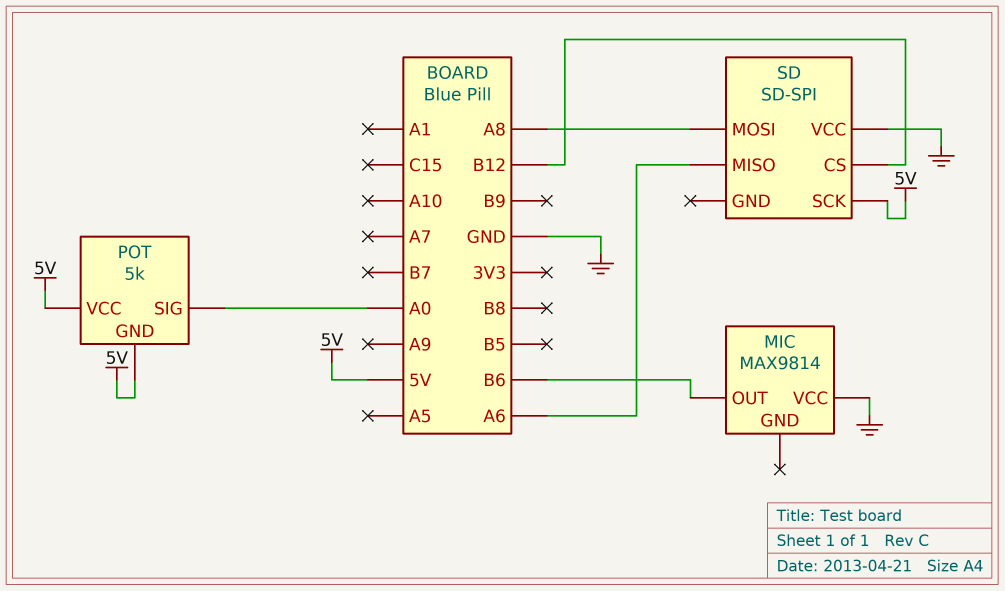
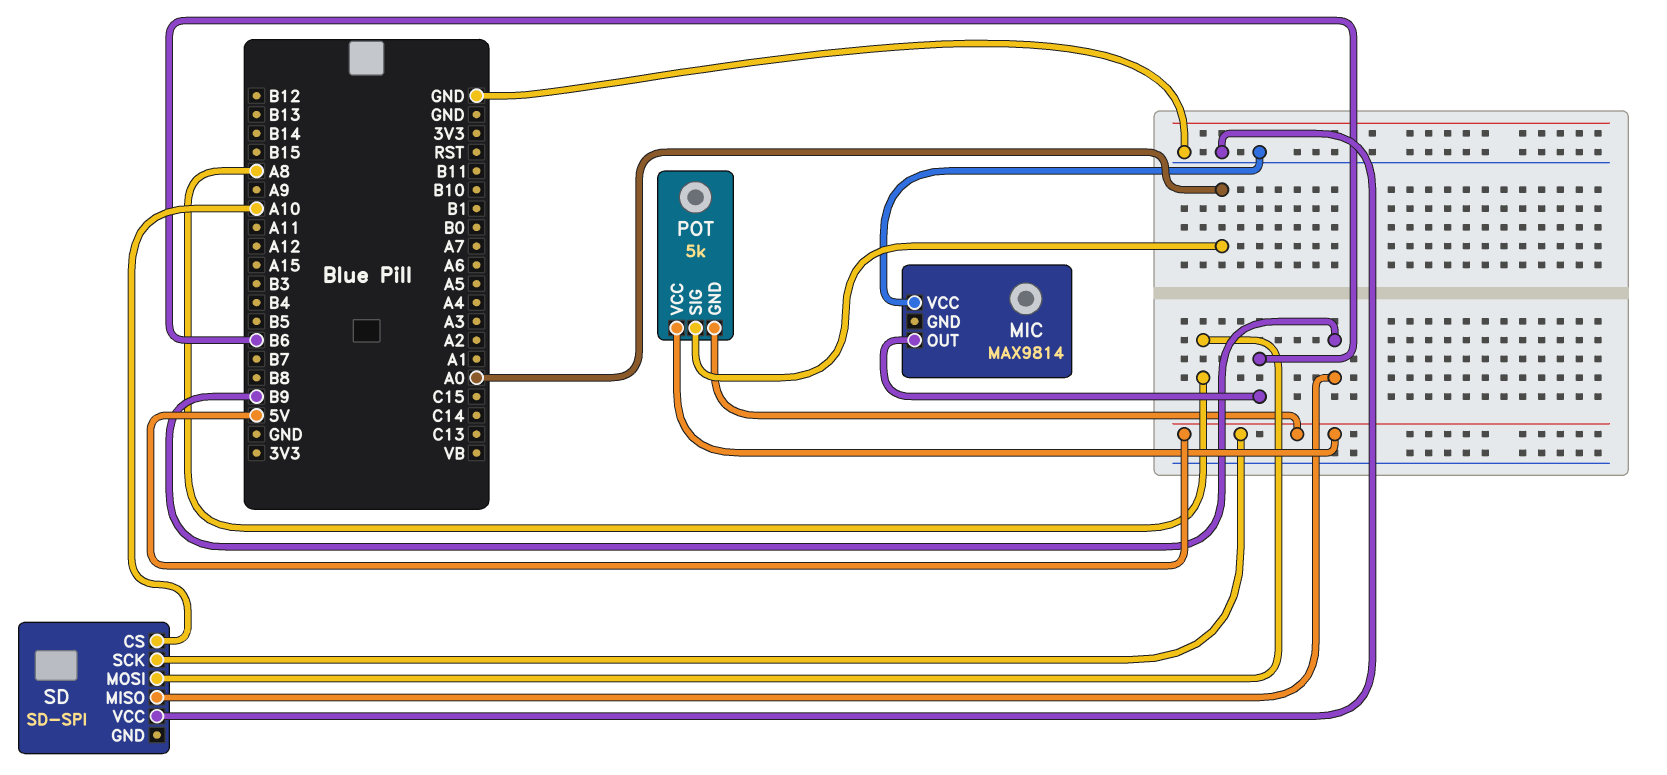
SD pin CS: B12 -> A10
SD pin MISO: A6 -> B9

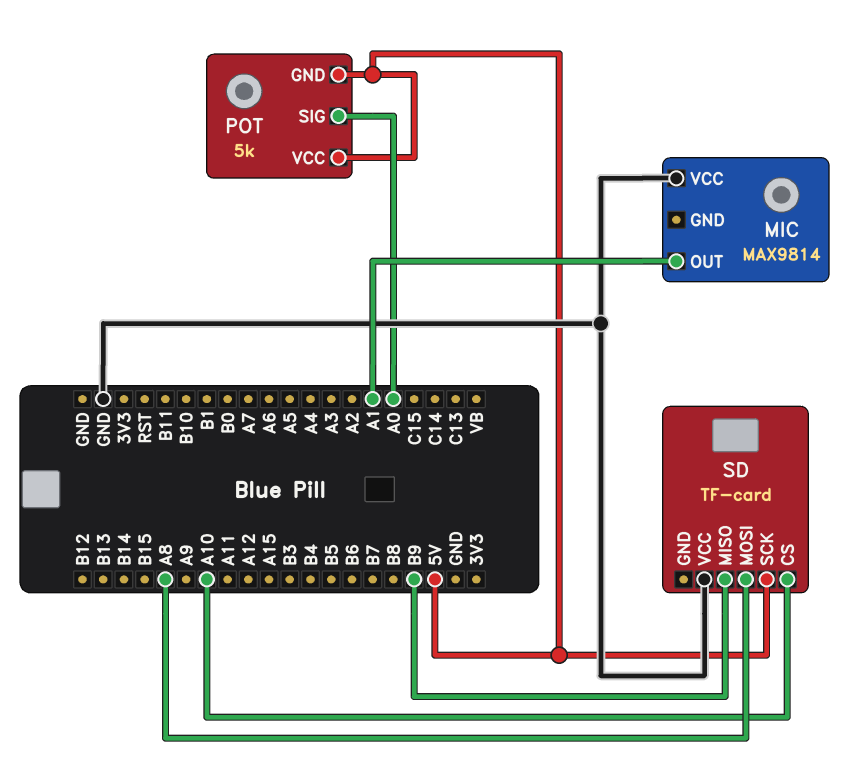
MIC pin OUT: B6 -> A1
SD: SD-SPI -> TF-card

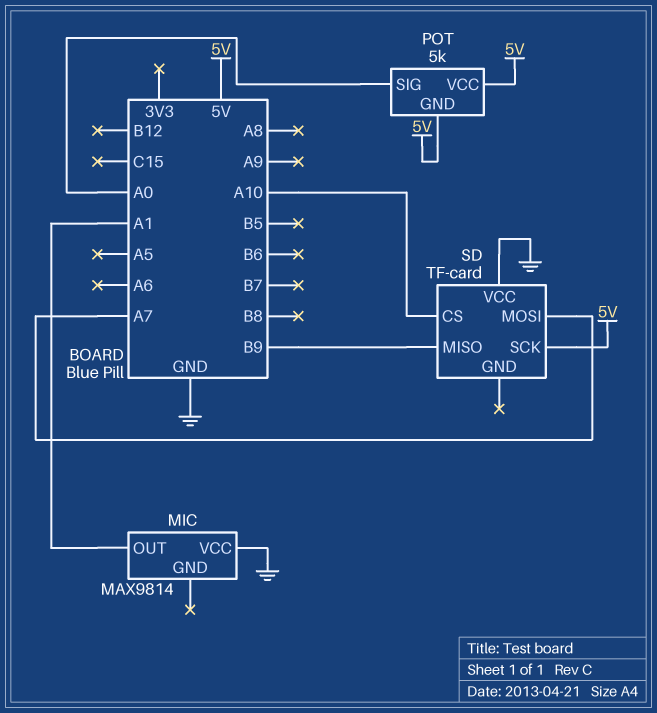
SD pin MOSI: A8 -> A7

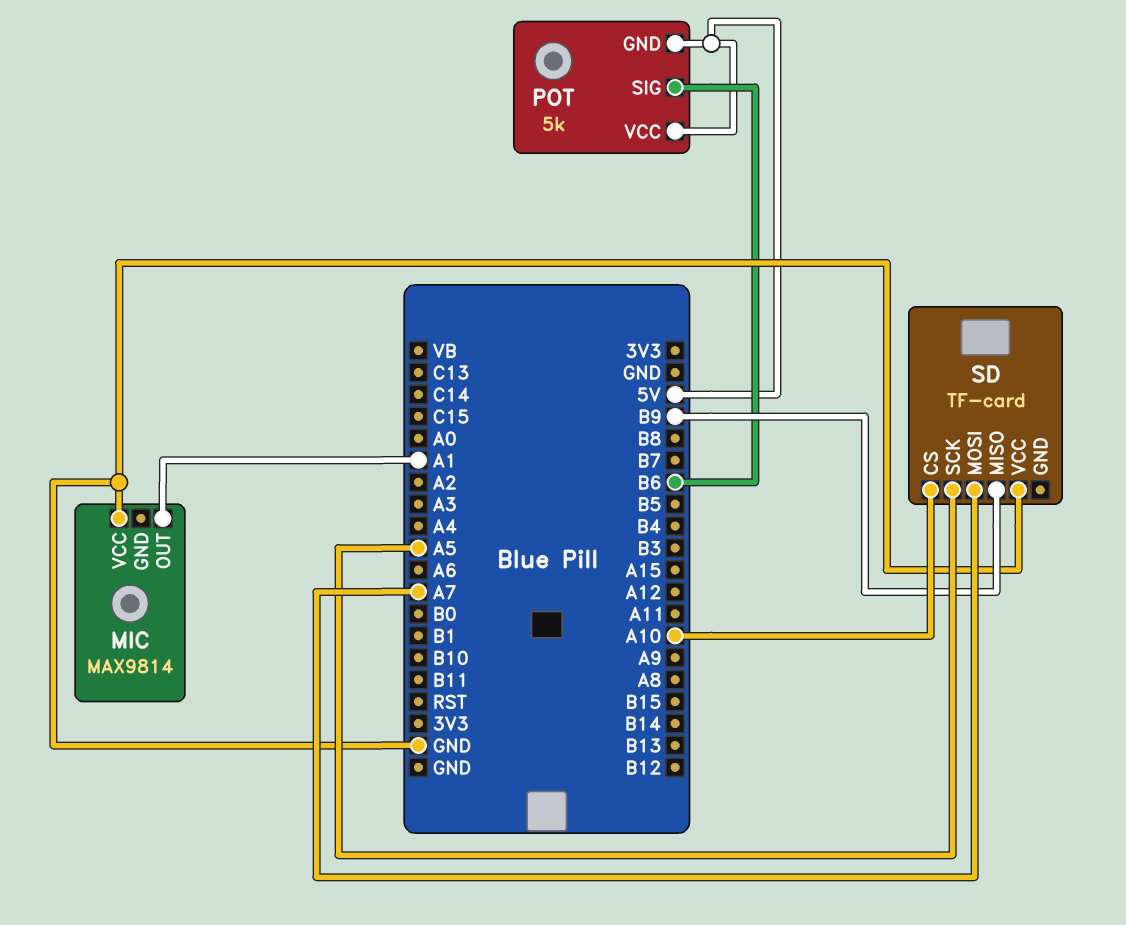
POT pin SIG: A0 -> B6
SD pin SCK: 5V -> A5

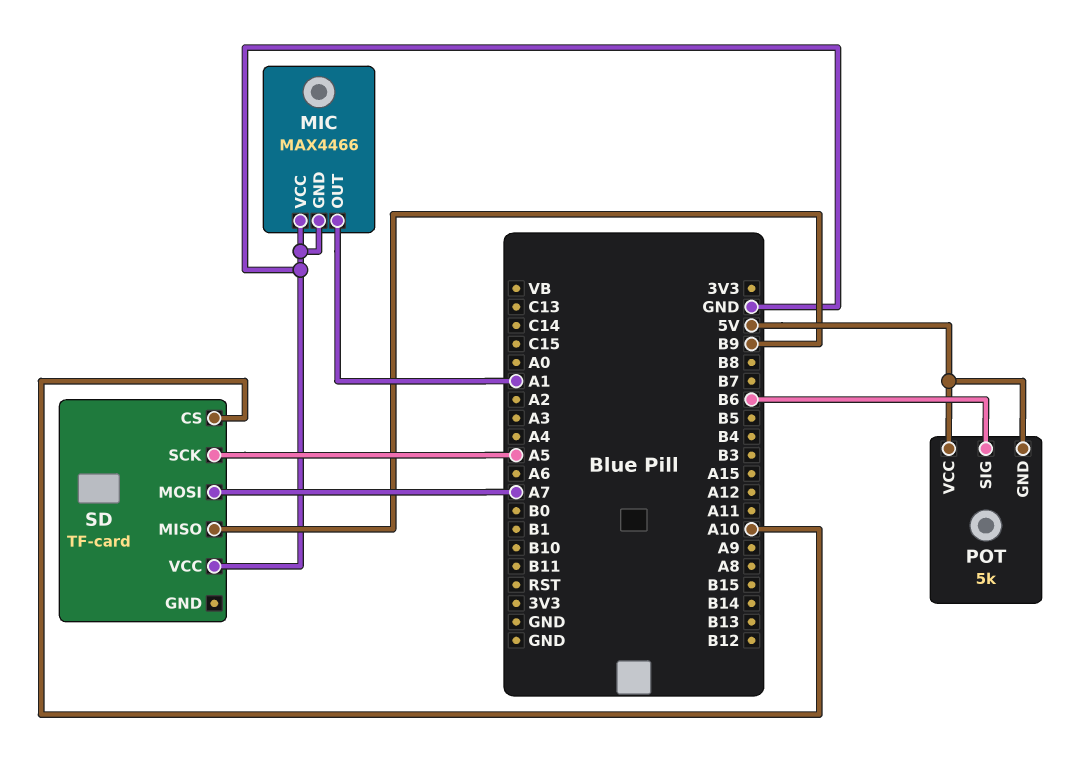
MIC: MAX9814 -> MAX4466
MIC pin GND: none -> GND

